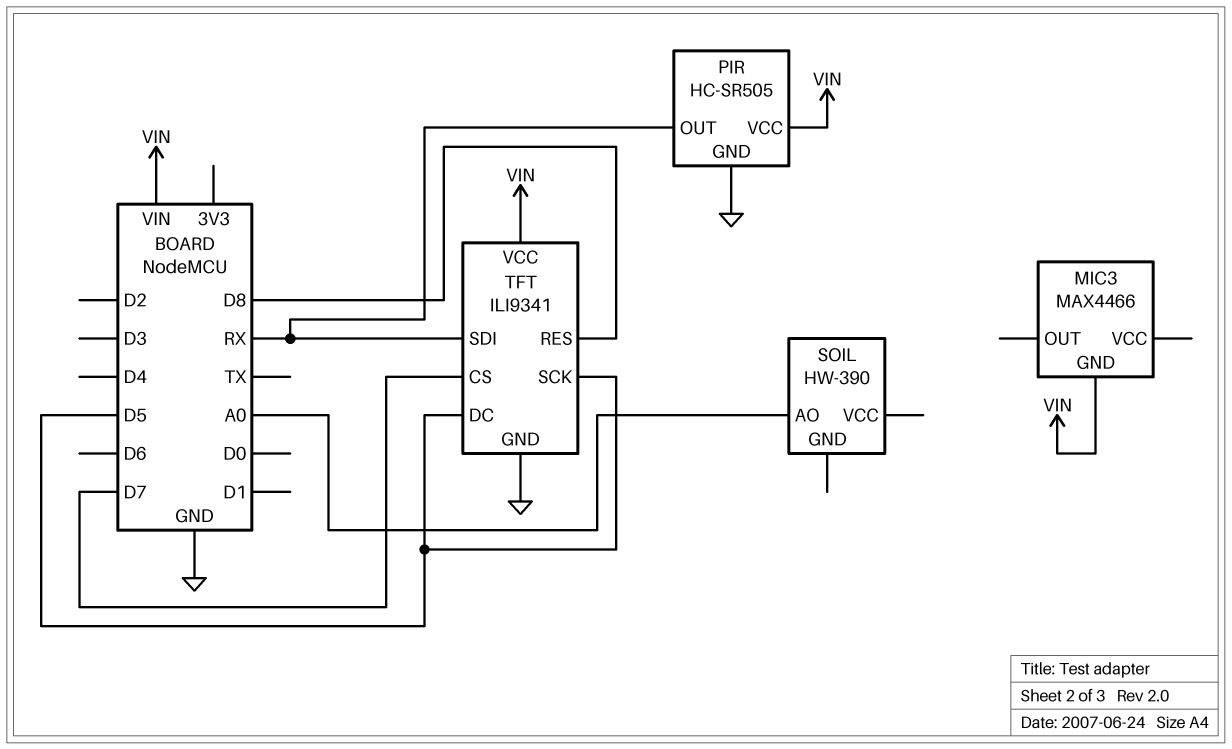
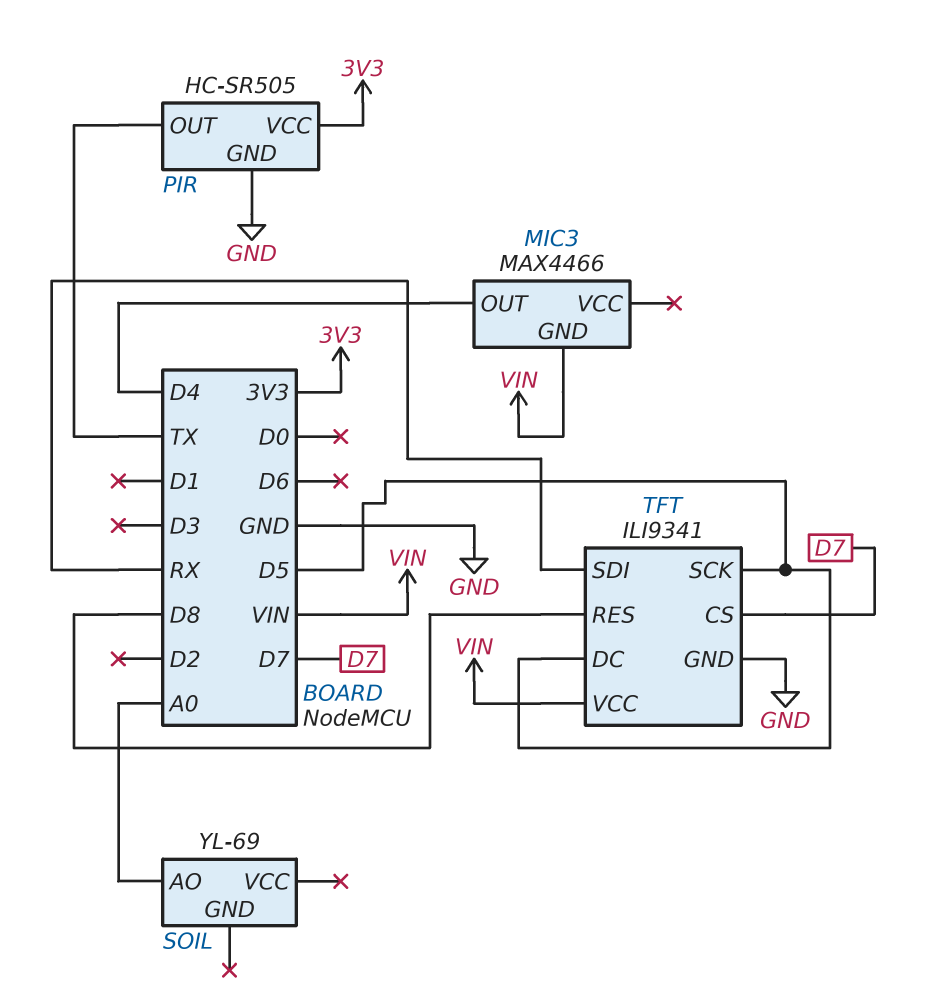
MIC3 pin OUT: none -> D4
PIR pin OUT: RX -> TX
PIR pin VCC: VIN -> 3V3
SOIL: HW-390 -> YL-69

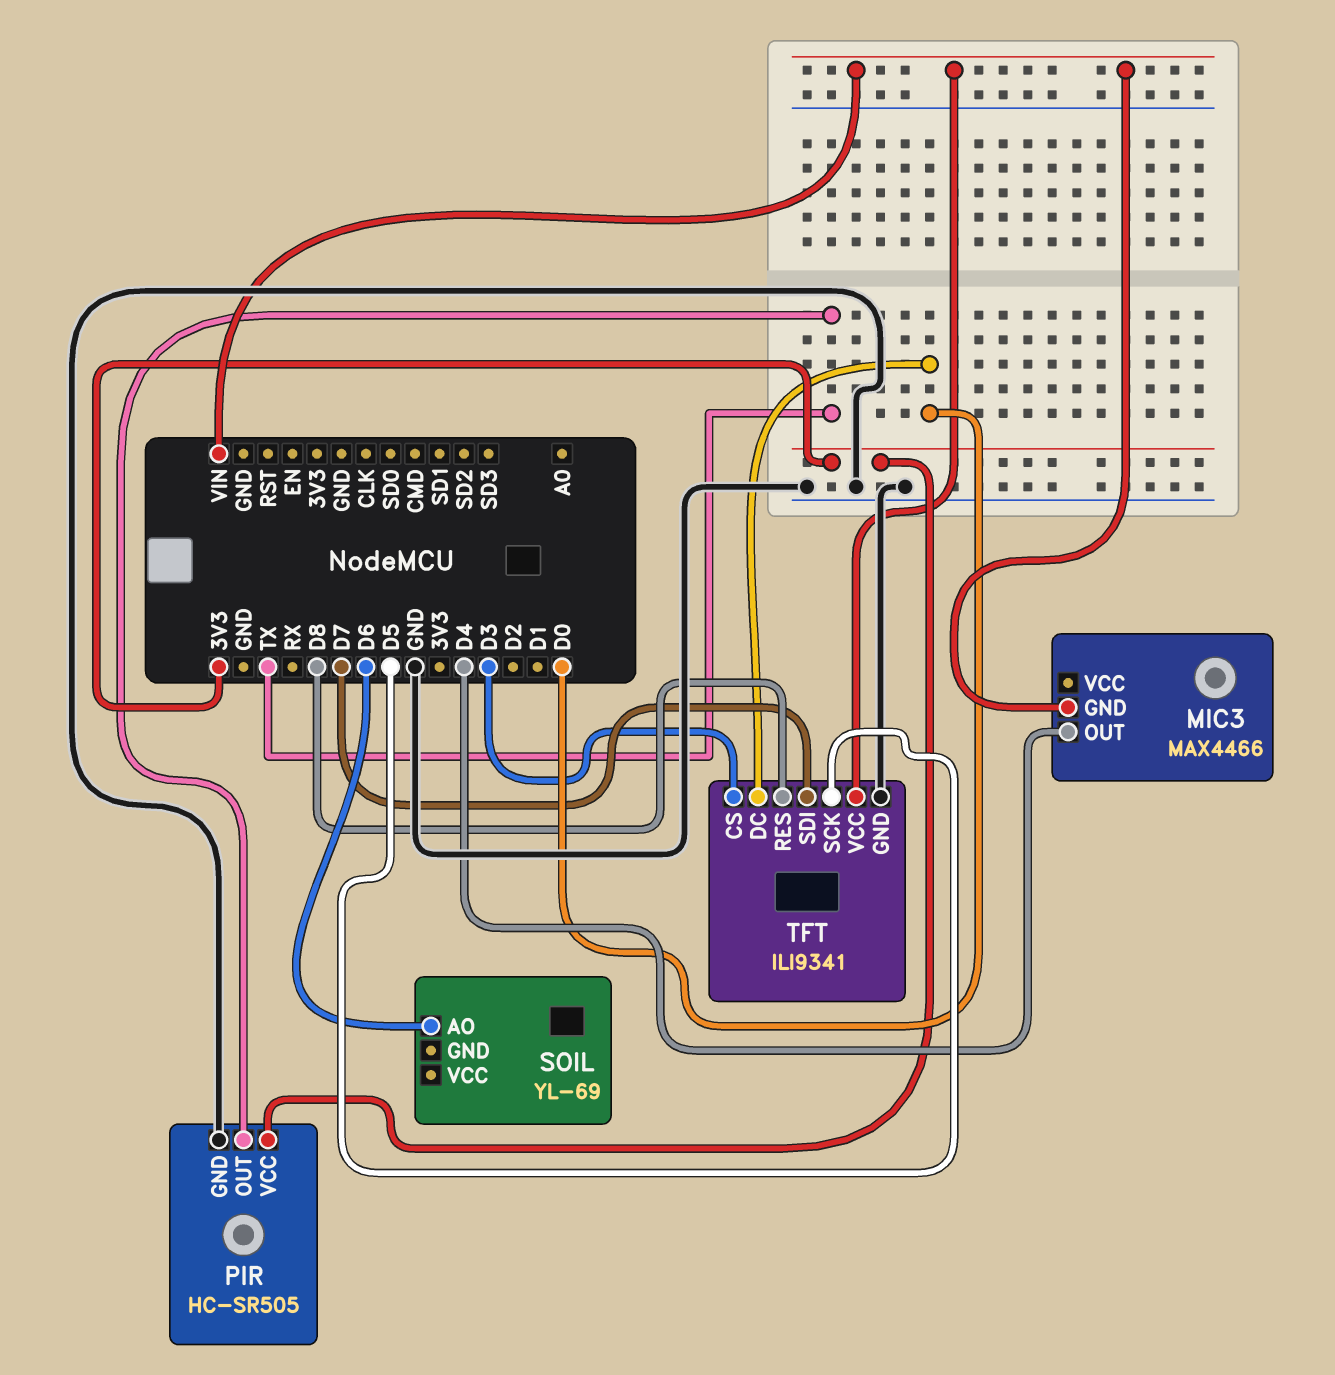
SOIL pin AO: A0 -> D6
TFT pin CS: D7 -> D3
TFT pin DC: D5 -> D0
TFT pin SDI: RX -> D7

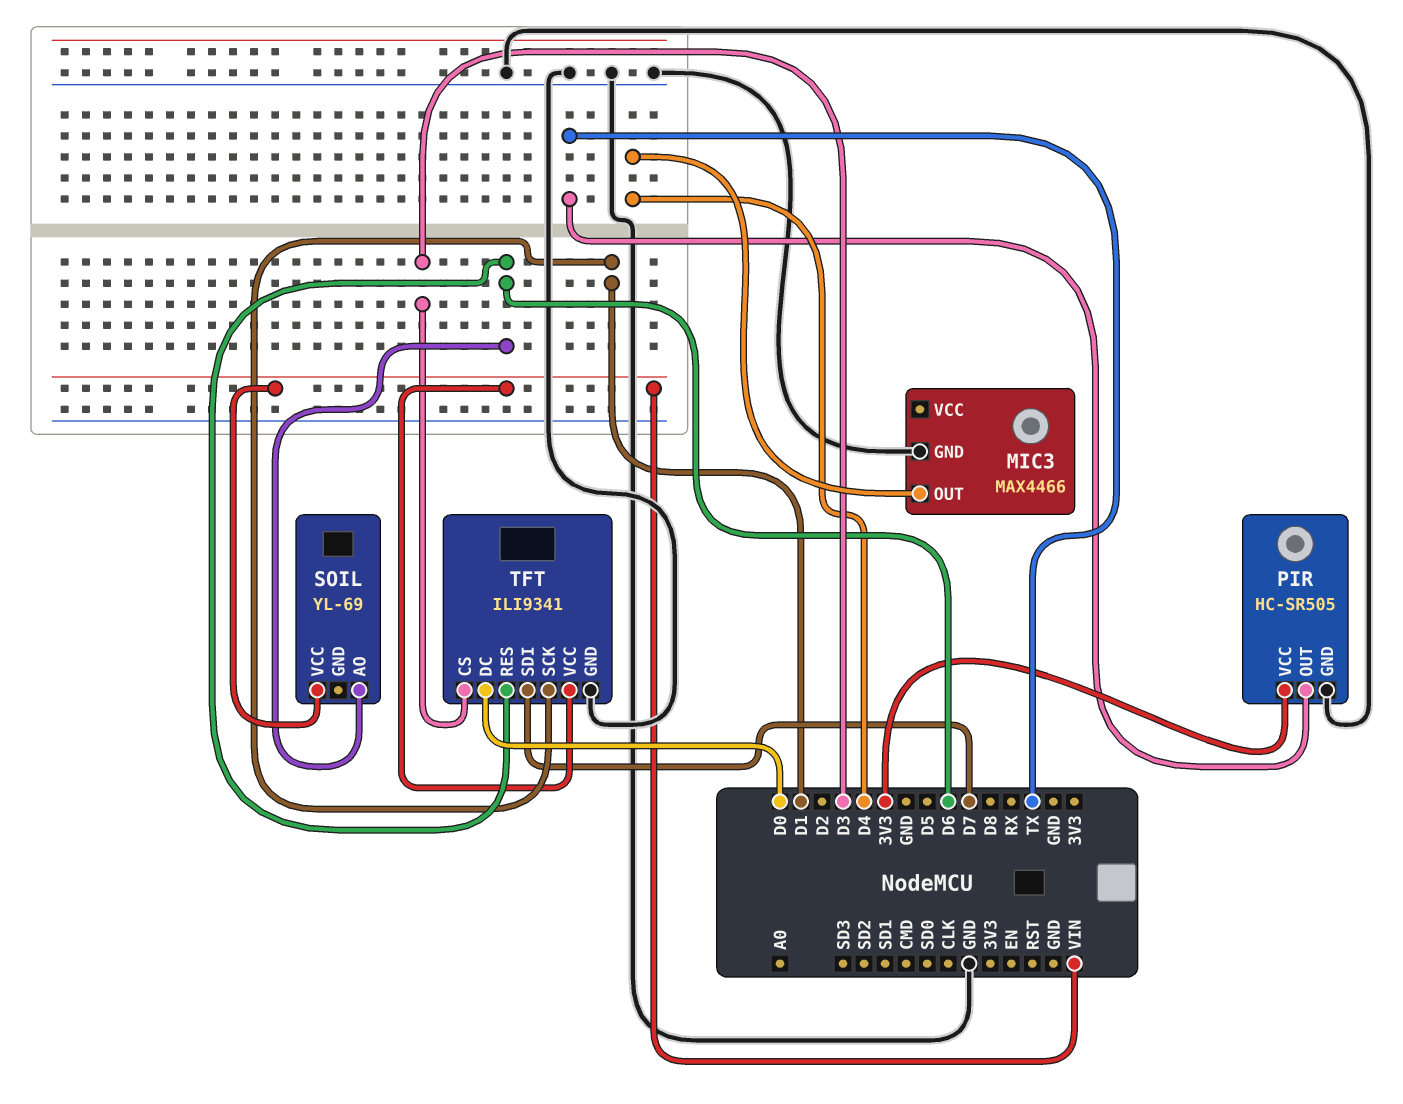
MIC3 pin GND: VIN -> GND
SOIL pin VCC: none -> VIN
TFT pin RES: D8 -> D6
TFT pin SCK: D5 -> D1

